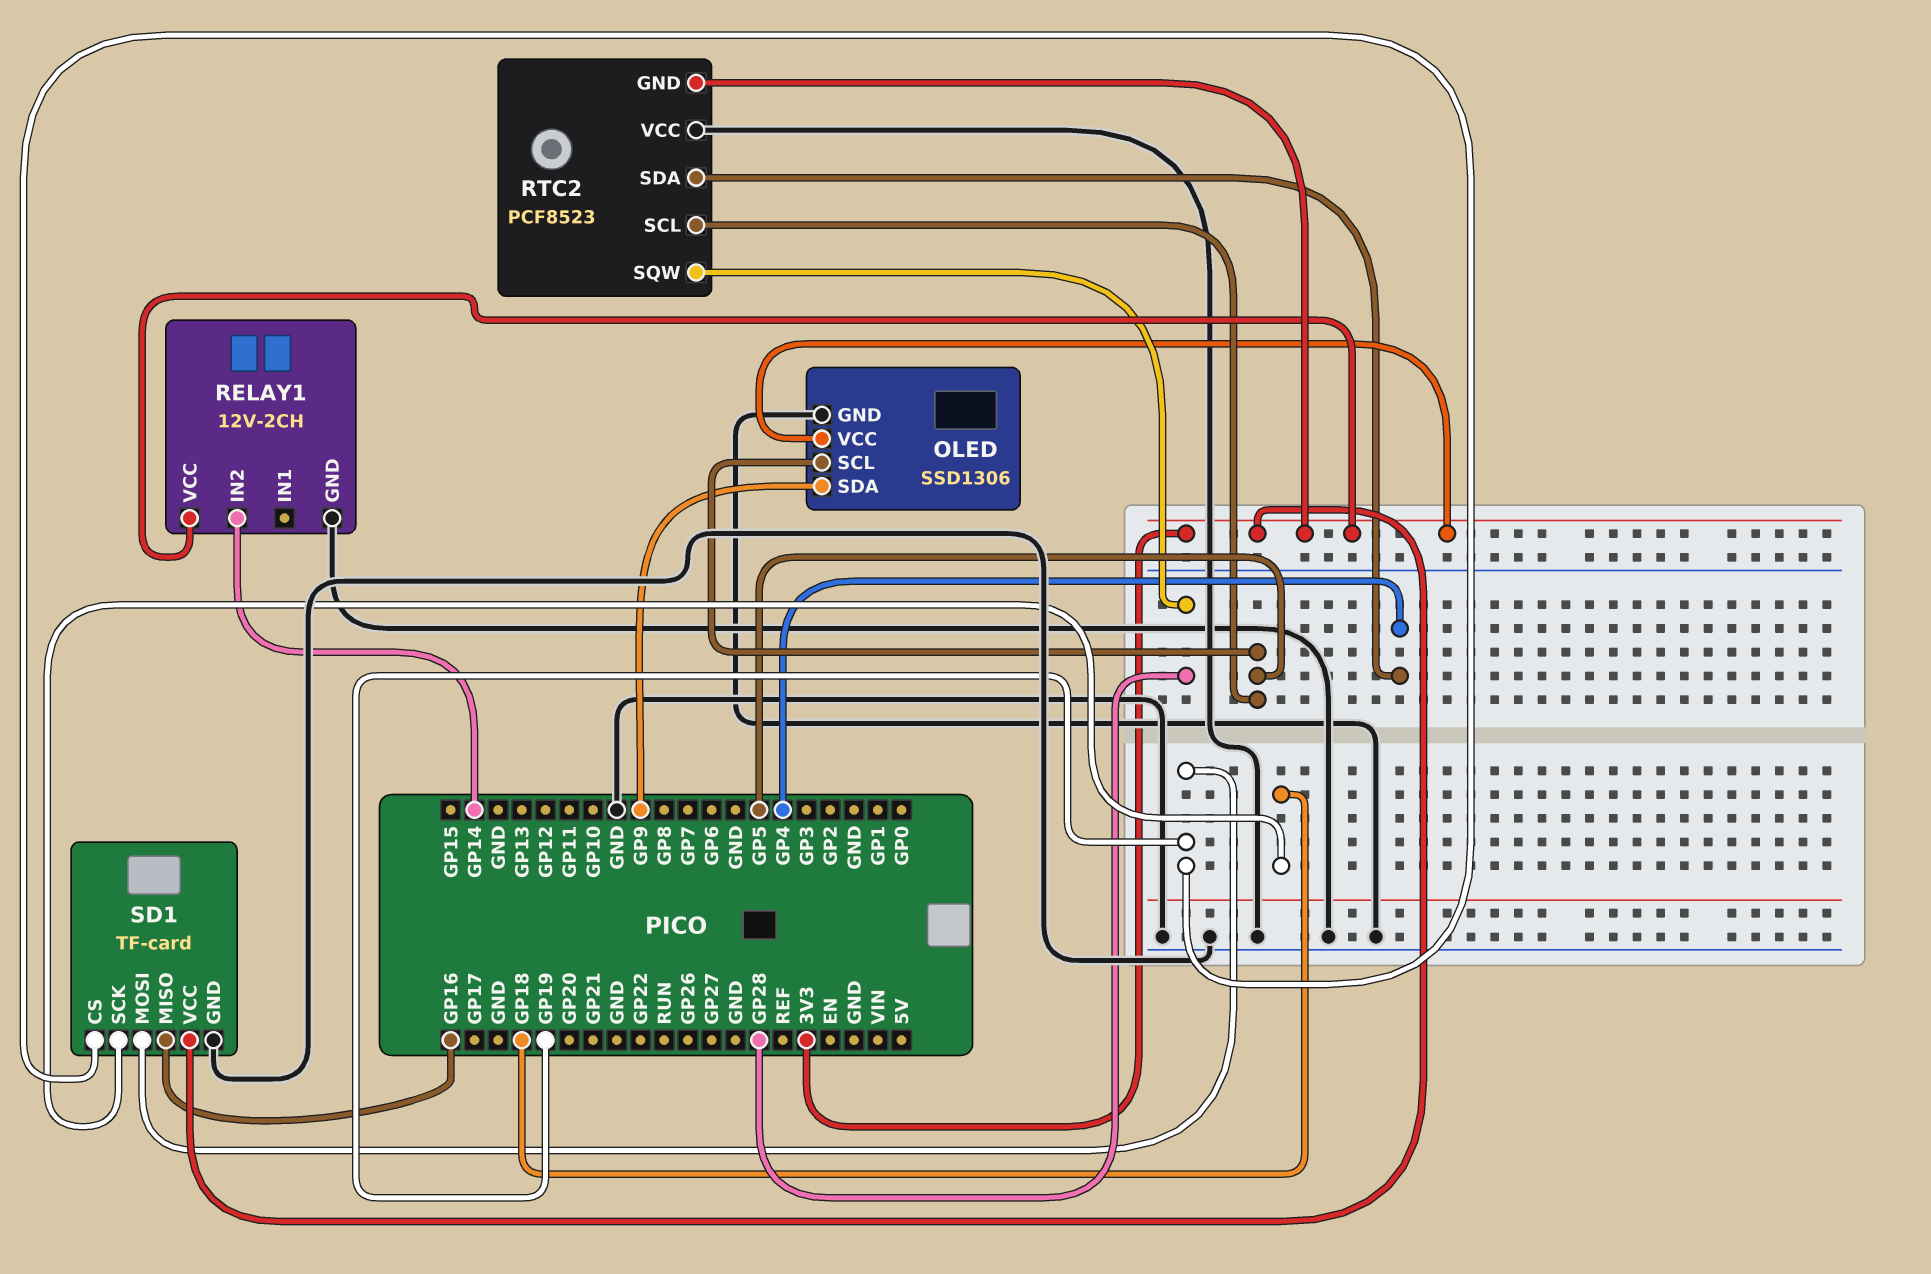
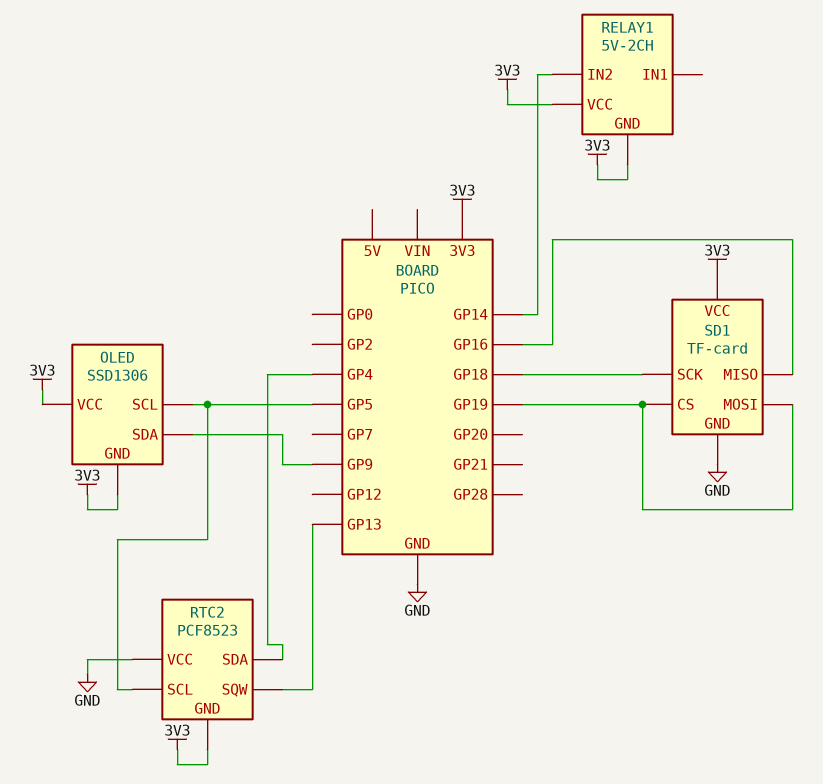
OLED pin GND: GND -> 3V3
RELAY1: 12V-2CH -> 5V-2CH
RELAY1 pin GND: GND -> 3V3
RTC2 pin SQW: GP28 -> GP13

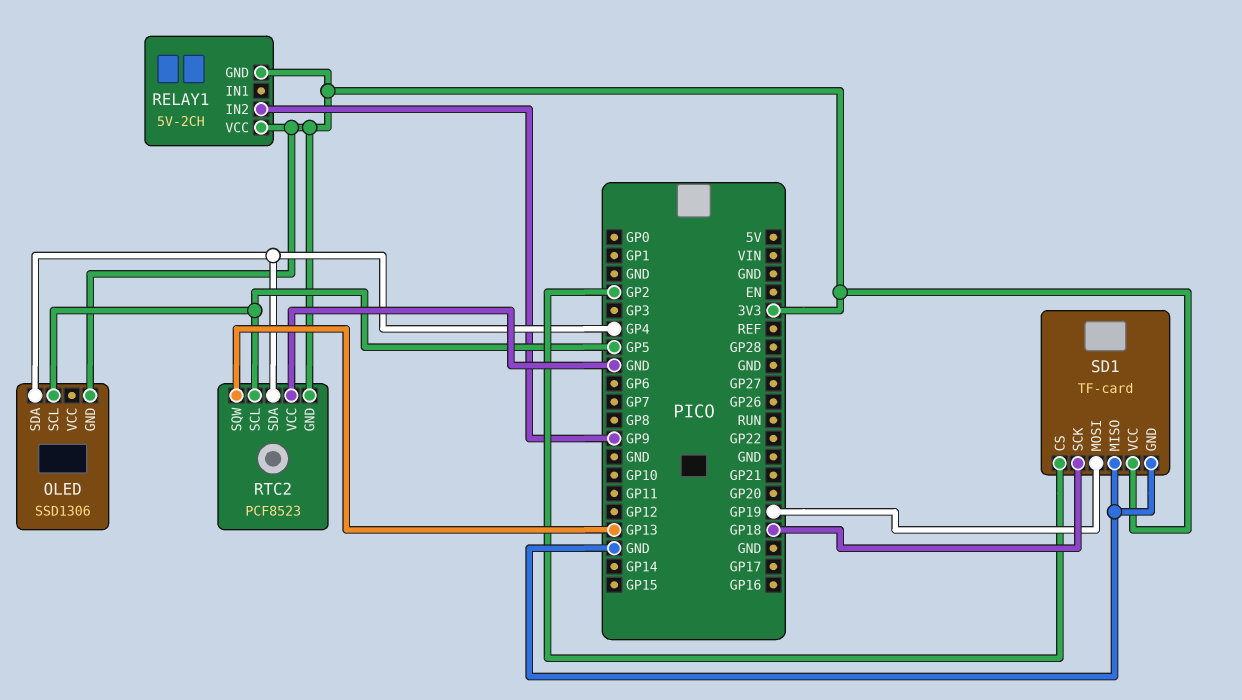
OLED pin SDA: GP9 -> GP4
OLED pin VCC: 3V3 -> none
RELAY1 pin IN2: GP14 -> GP9
SD1 pin CS: GP19 -> GP2
SD1 pin MISO: GP16 -> GND

